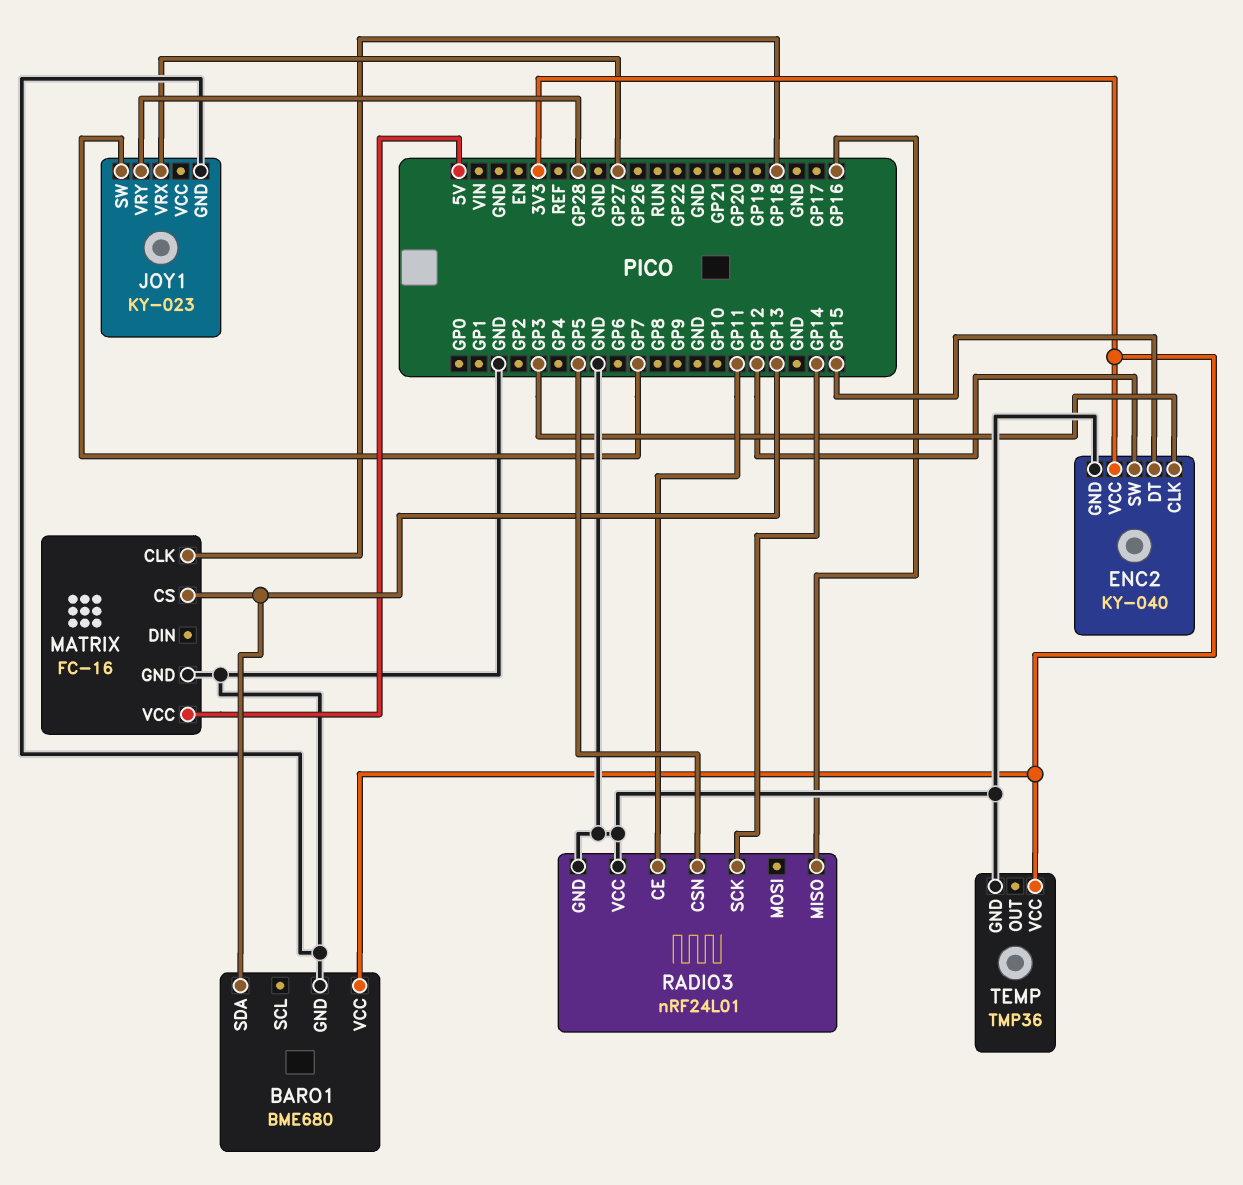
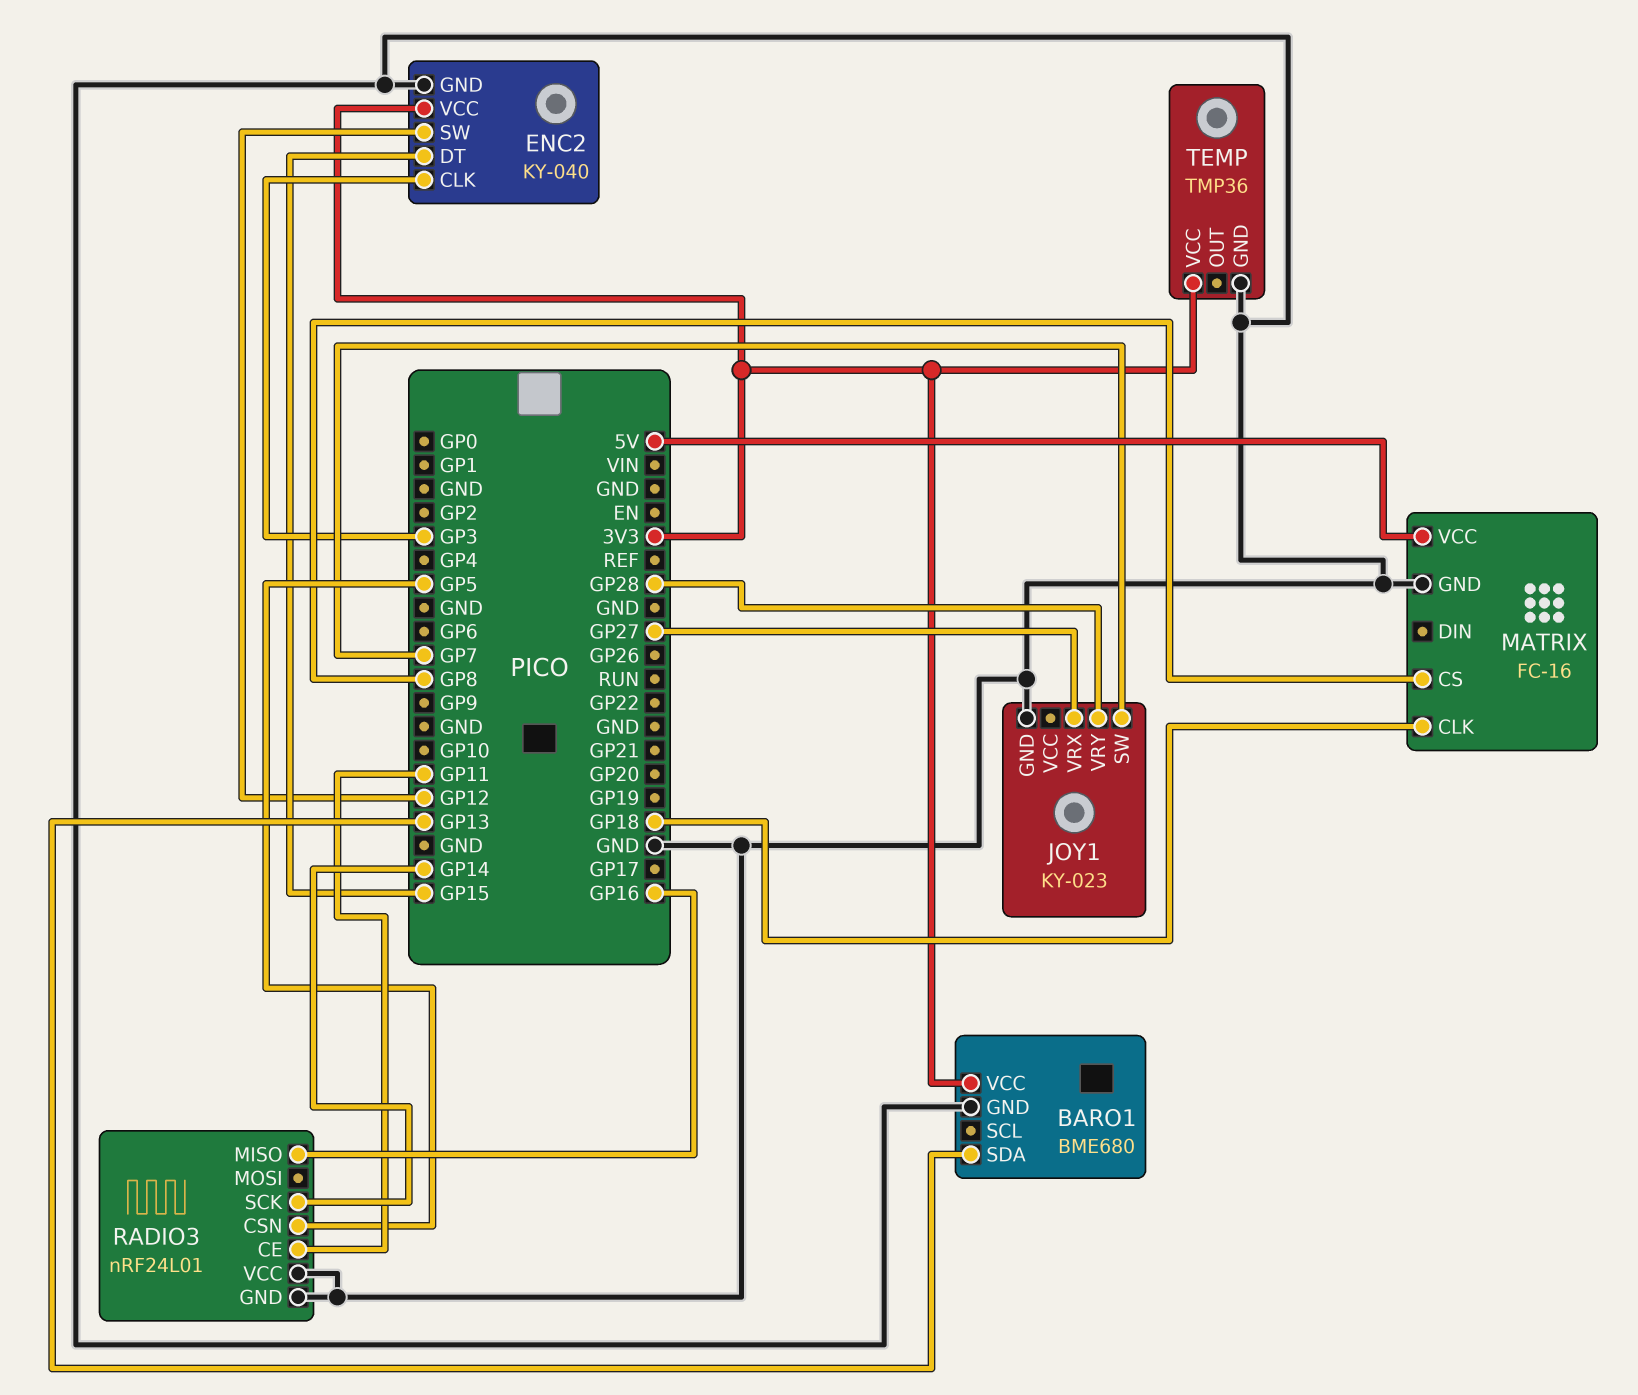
MATRIX pin CS: GP13 -> GP8

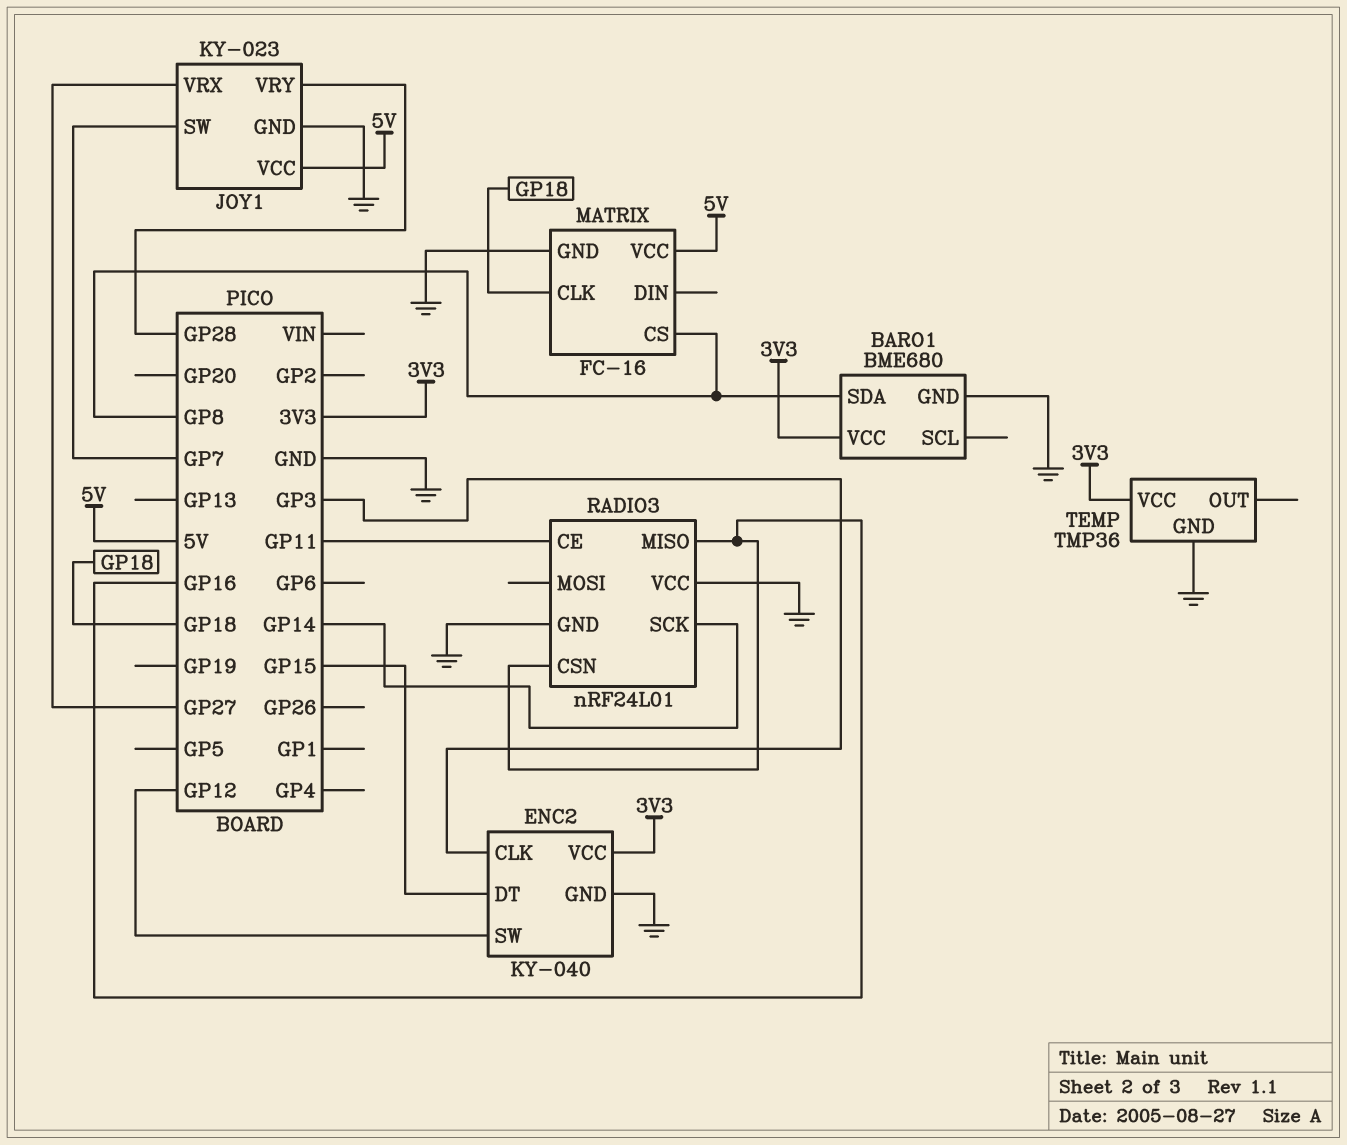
BARO1 pin SDA: GP13 -> GP8
JOY1 pin VCC: none -> 5V
RADIO3 pin CSN: GP5 -> GP16

